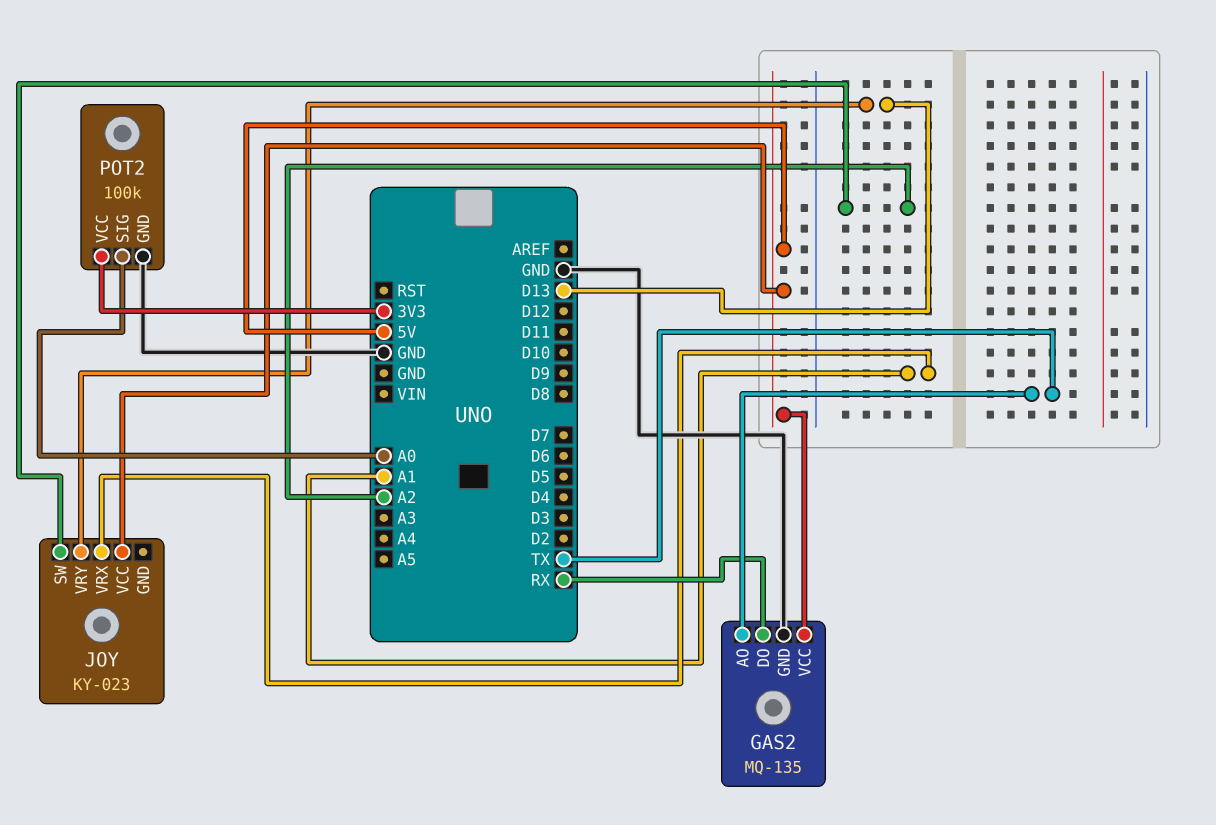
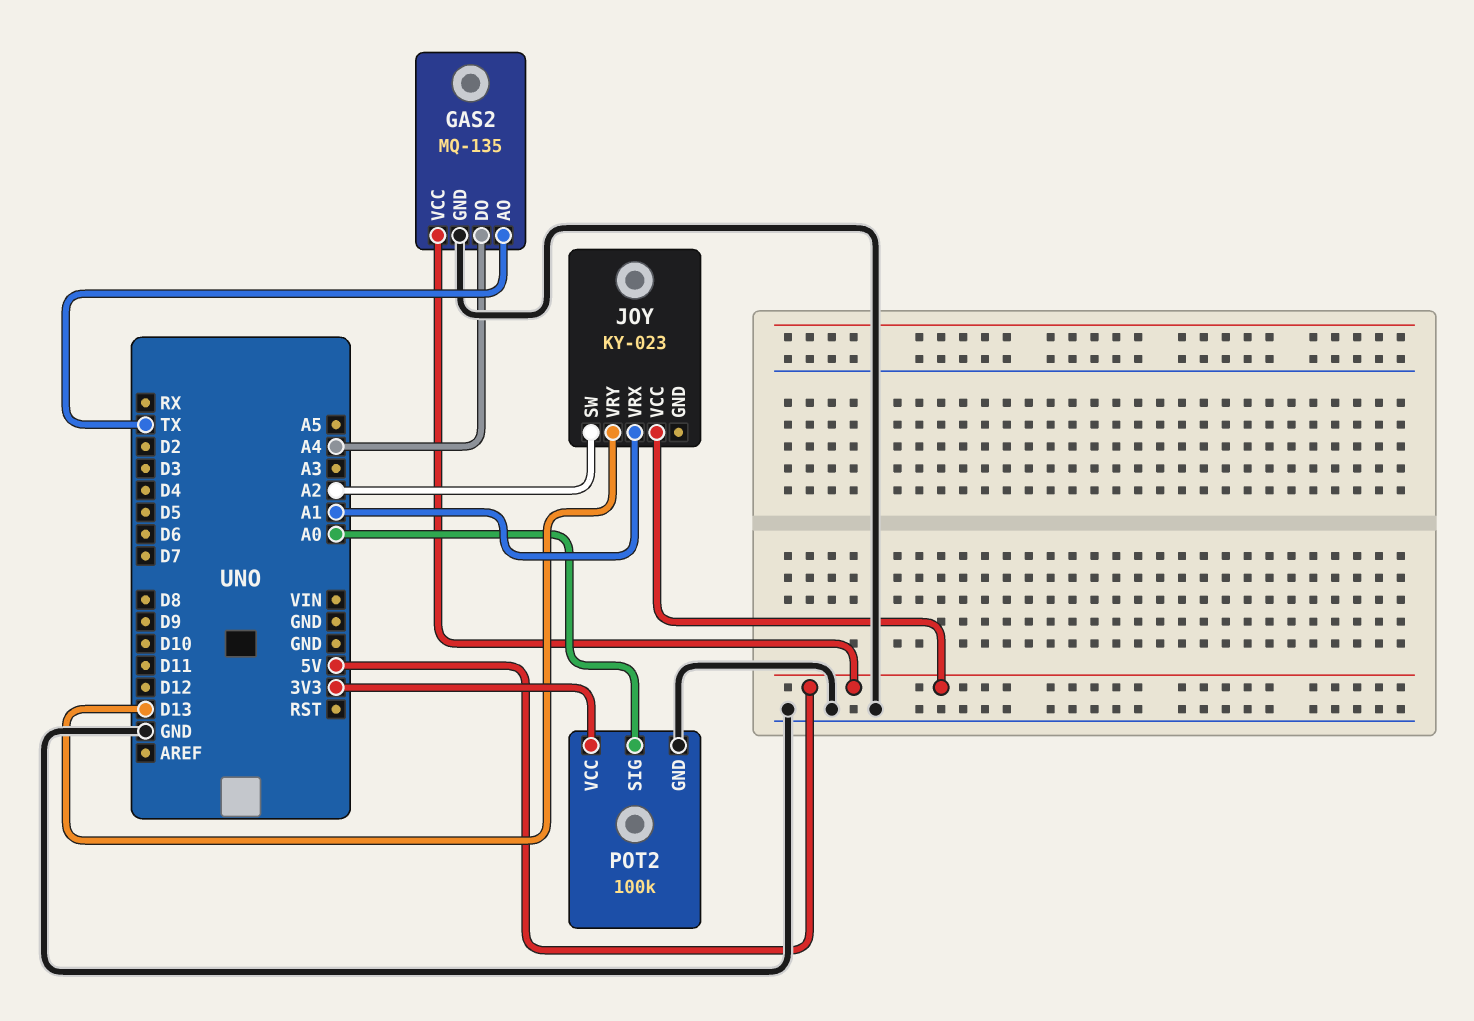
GAS2 pin DO: RX -> A4

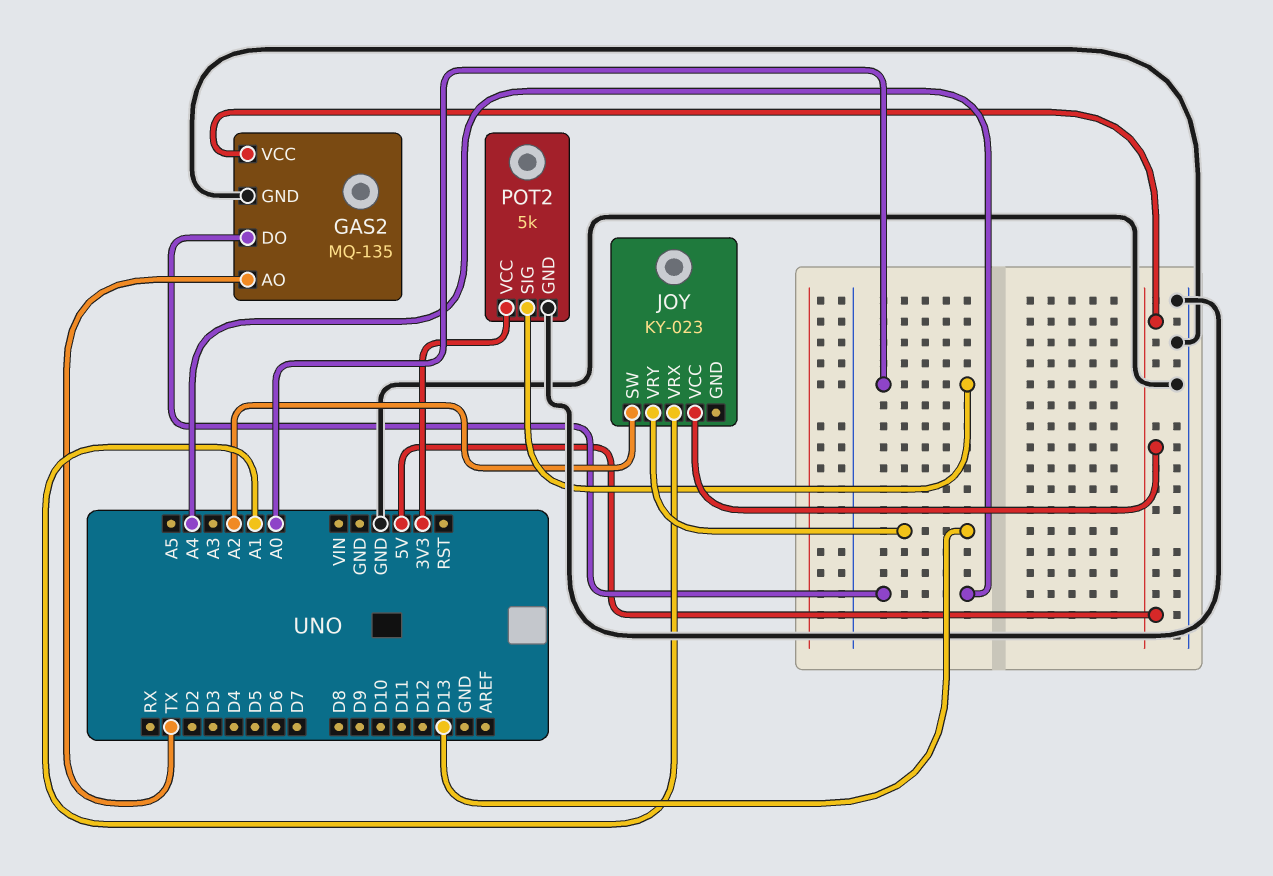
POT2: 100k -> 5k

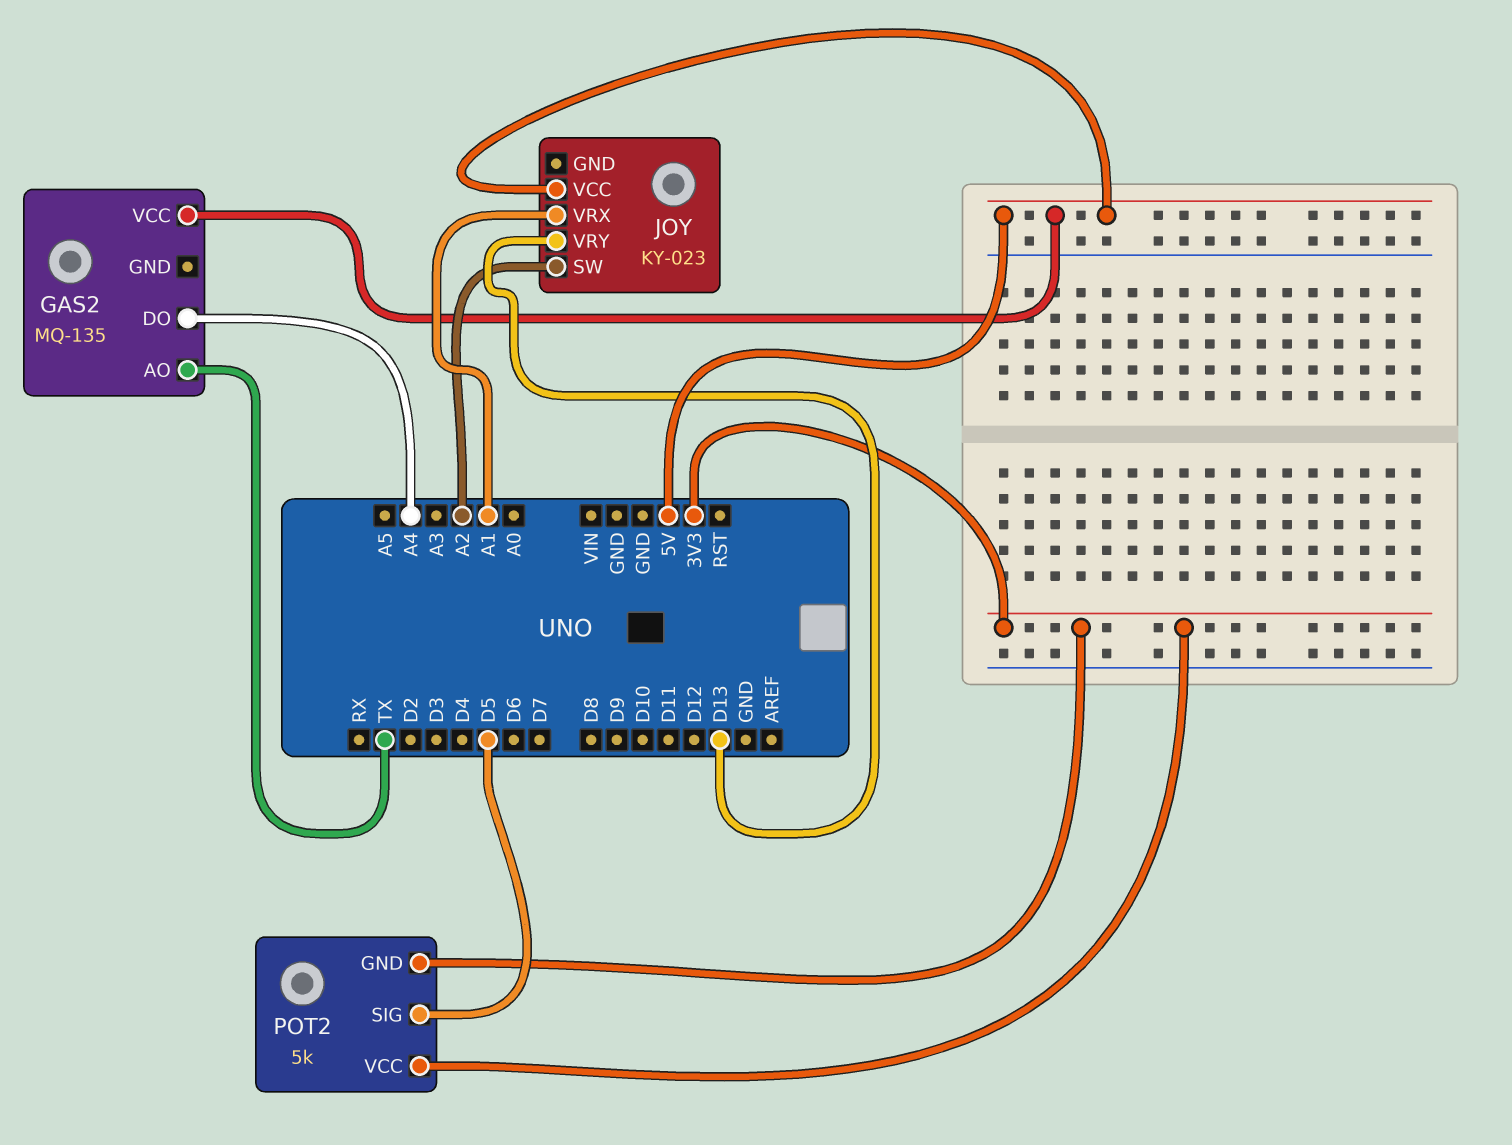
GAS2 pin GND: GND -> none
POT2 pin GND: GND -> 3V3
POT2 pin SIG: A0 -> D5

